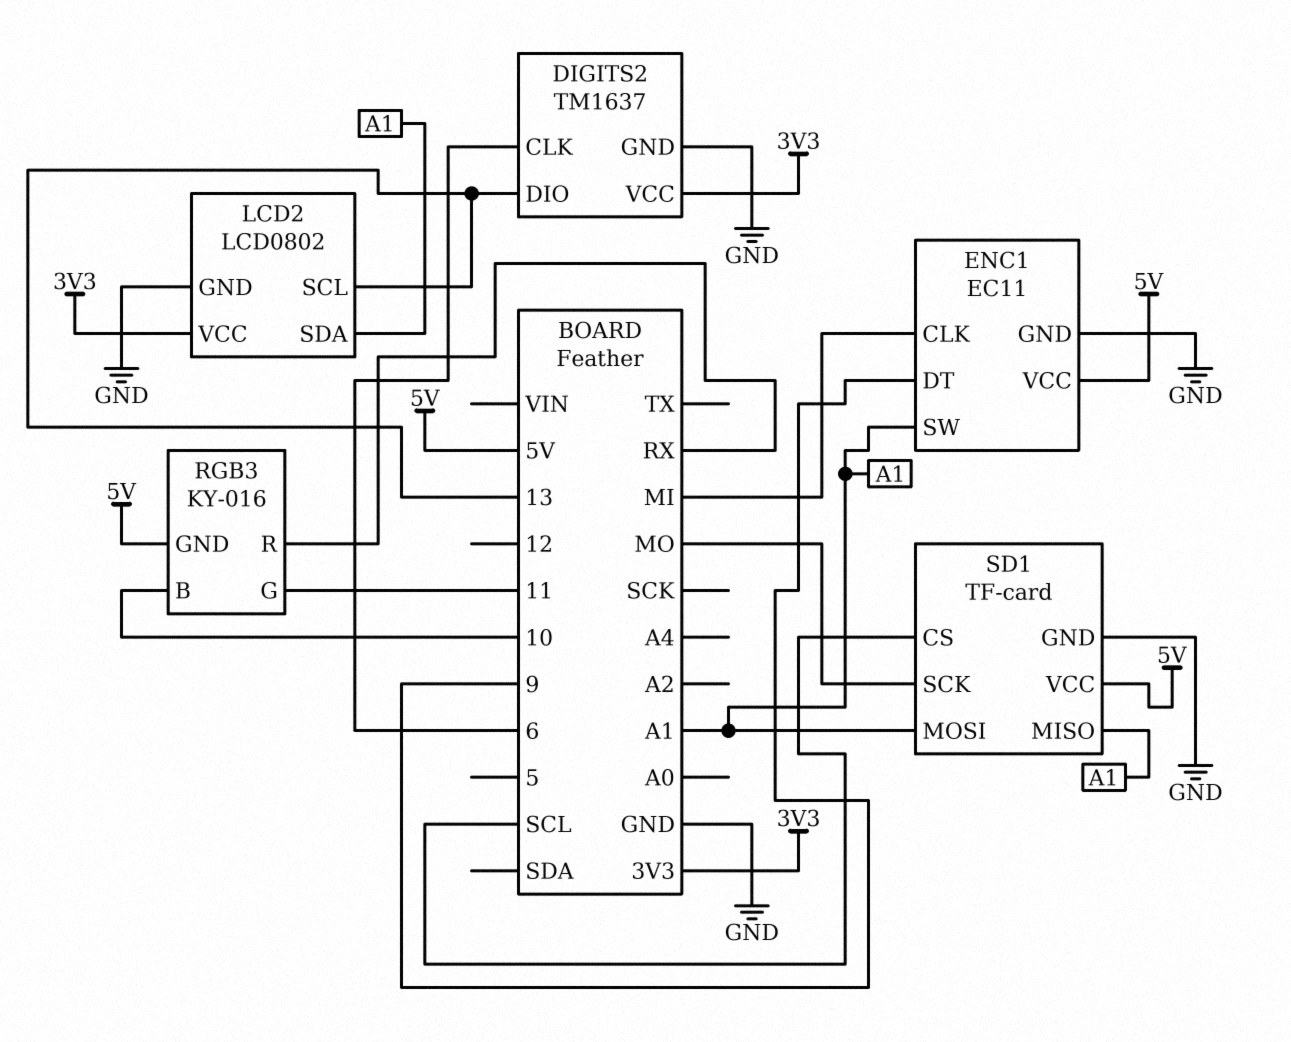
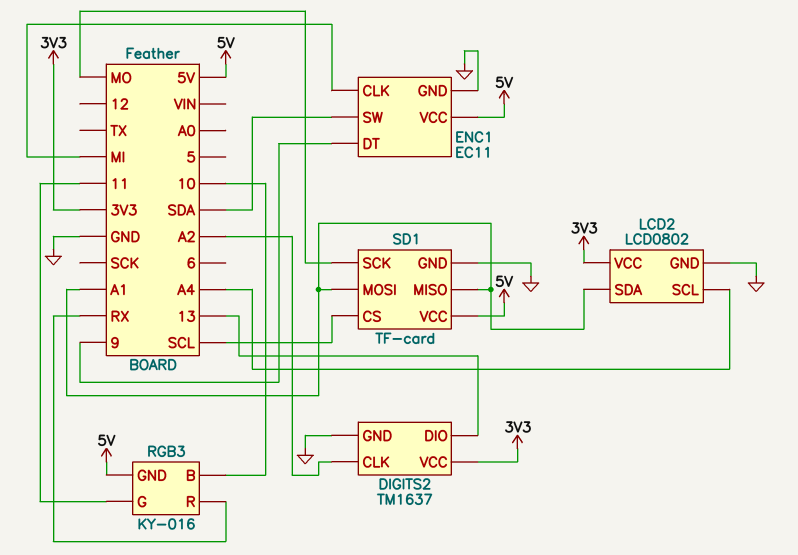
DIGITS2 pin CLK: 6 -> A2
ENC1 pin SW: A1 -> SDA
LCD2 pin SCL: 13 -> A4

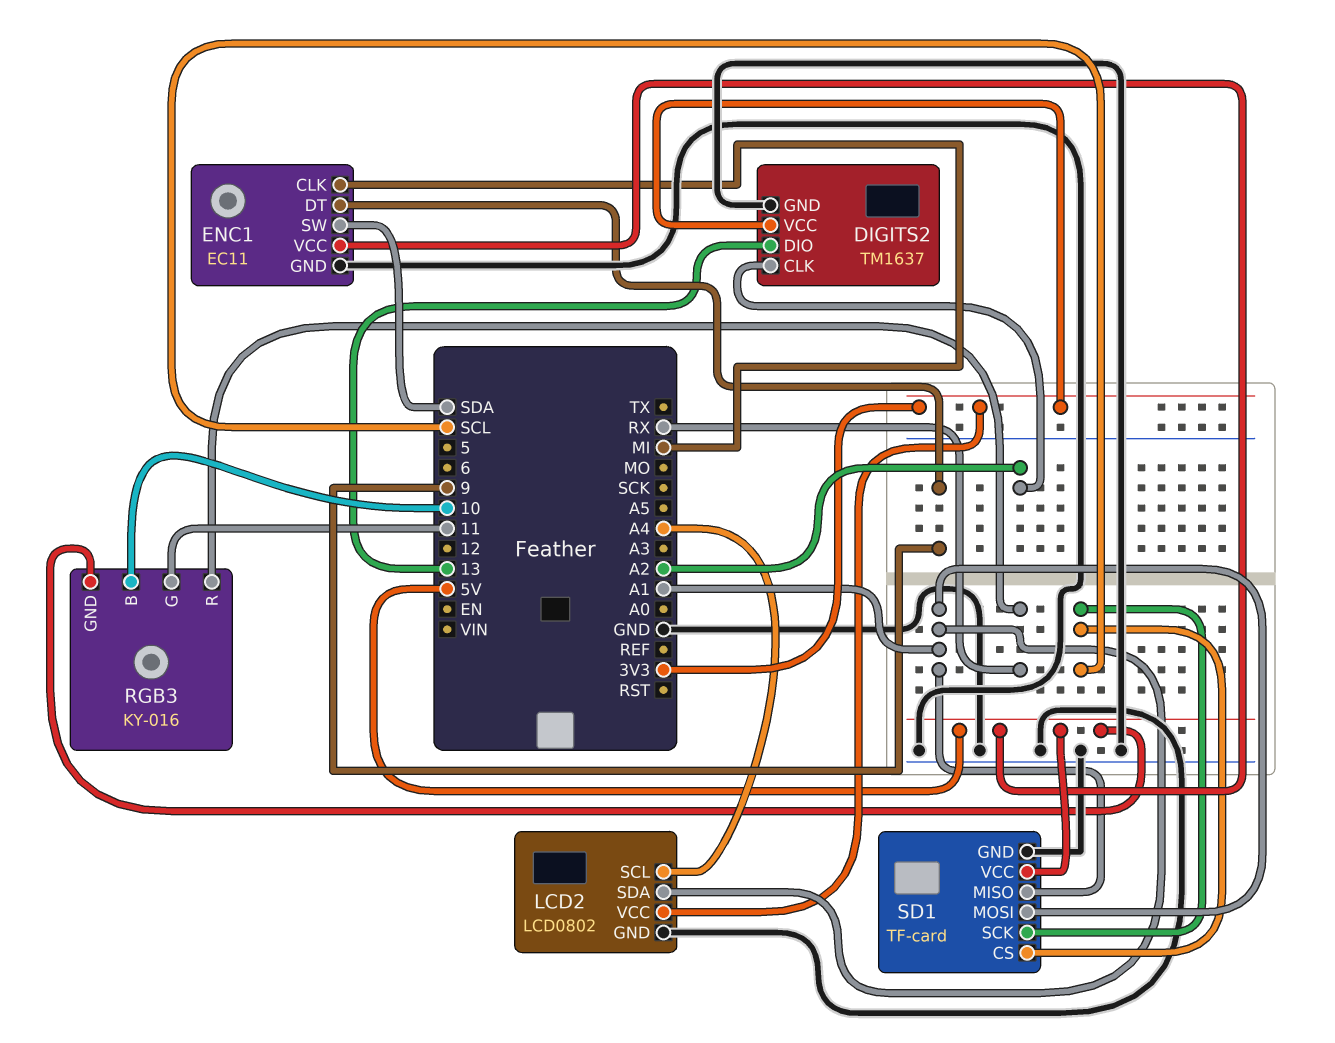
SD1 pin SCK: MO -> SCL

